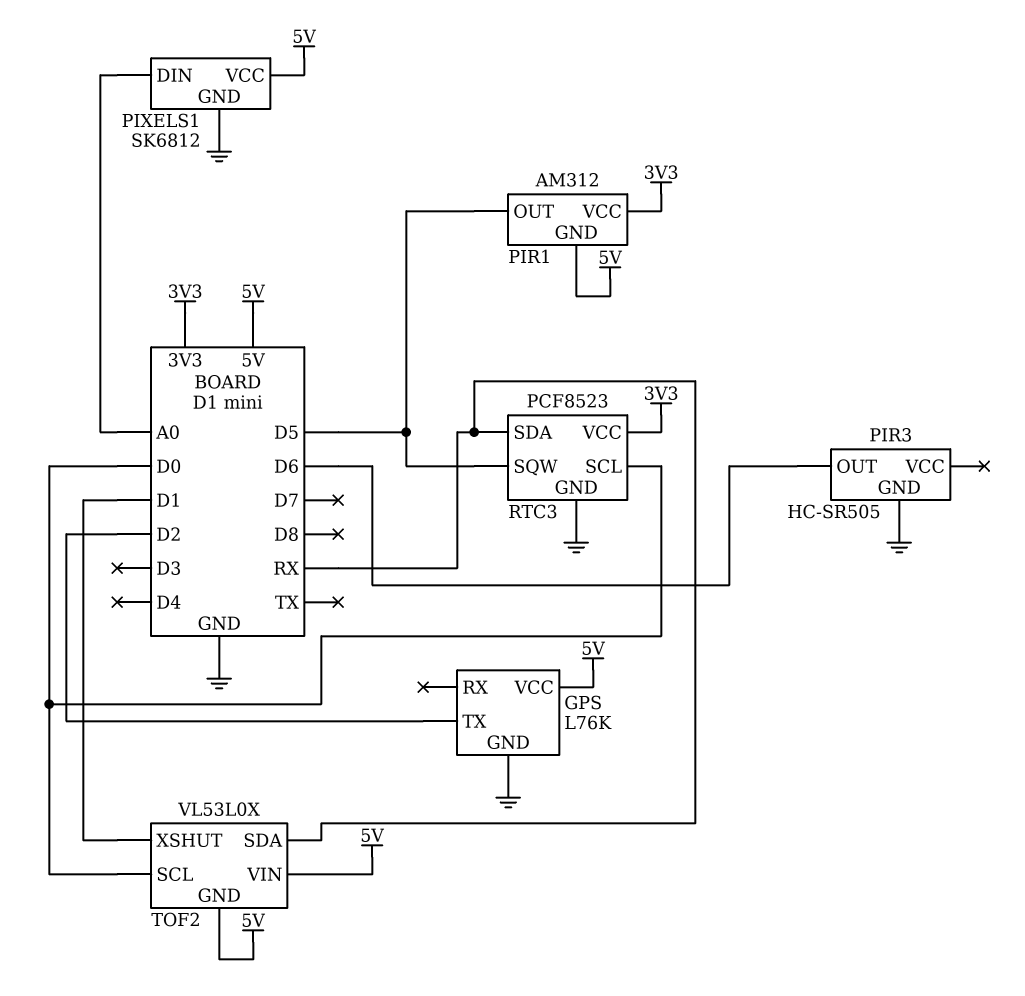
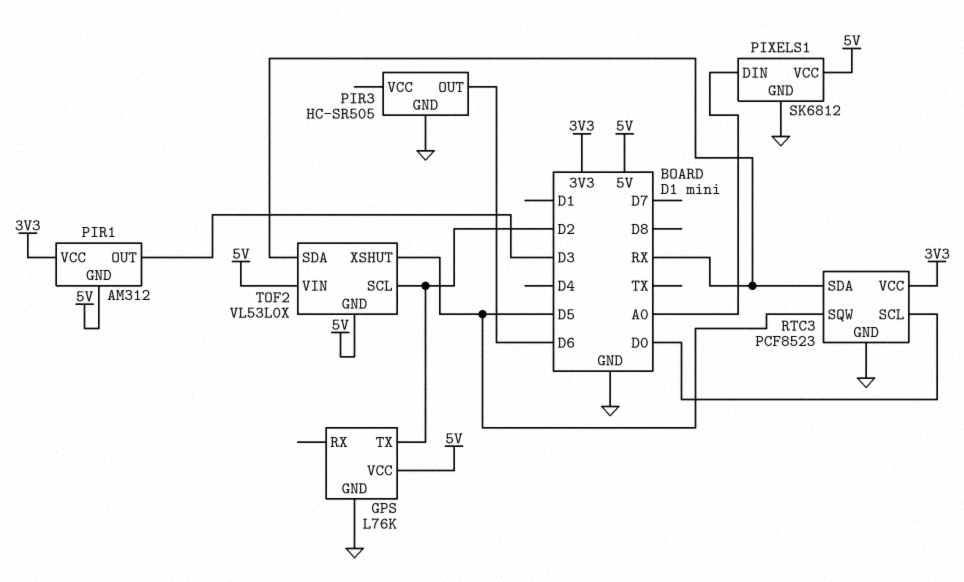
PIR1 pin OUT: D5 -> D3
TOF2 pin SCL: D0 -> D2
TOF2 pin XSHUT: D1 -> D5

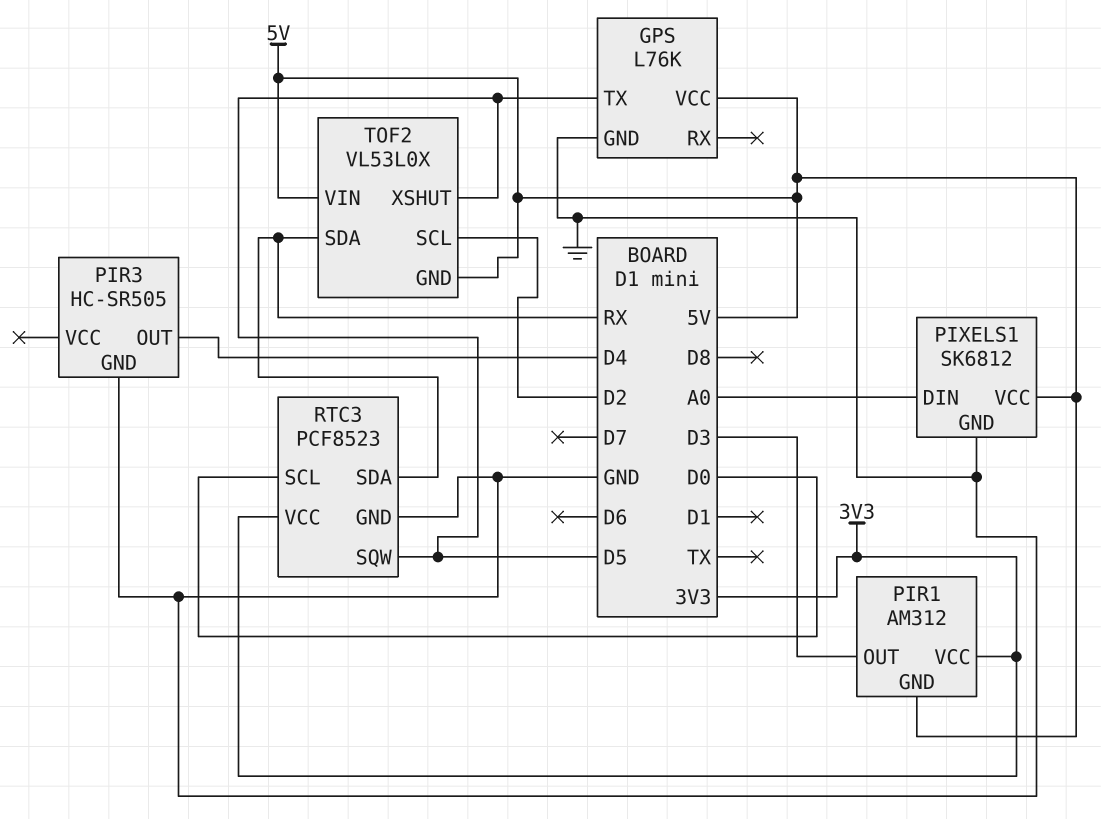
GPS pin TX: D2 -> D5
PIR3 pin OUT: D6 -> D4

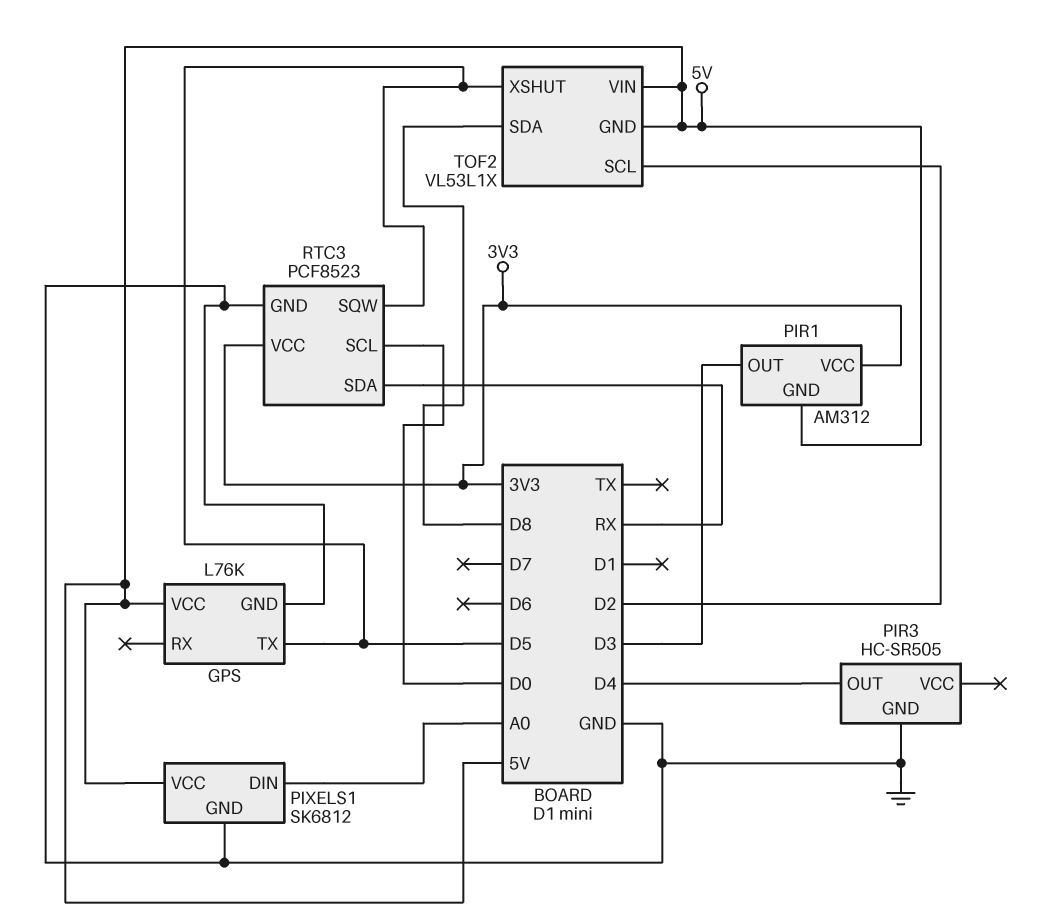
TOF2: VL53L0X -> VL53L1X
TOF2 pin SDA: RX -> D8

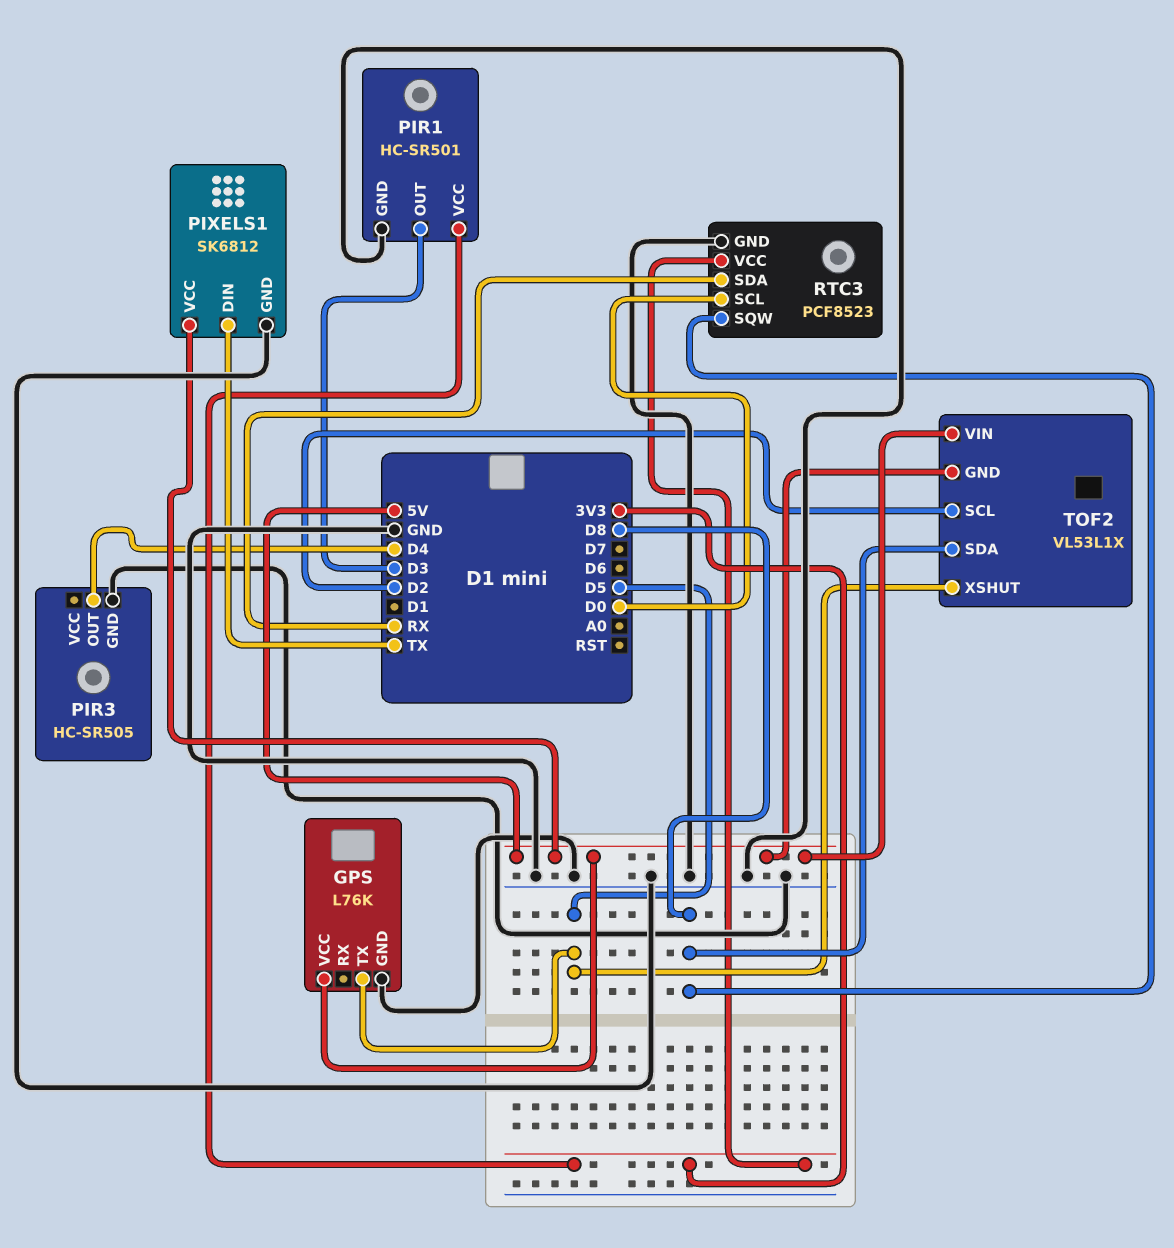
PIR1: AM312 -> HC-SR501
PIR1 pin GND: 5V -> GND
PIXELS1 pin DIN: A0 -> TX
RTC3 pin SQW: D5 -> D8

